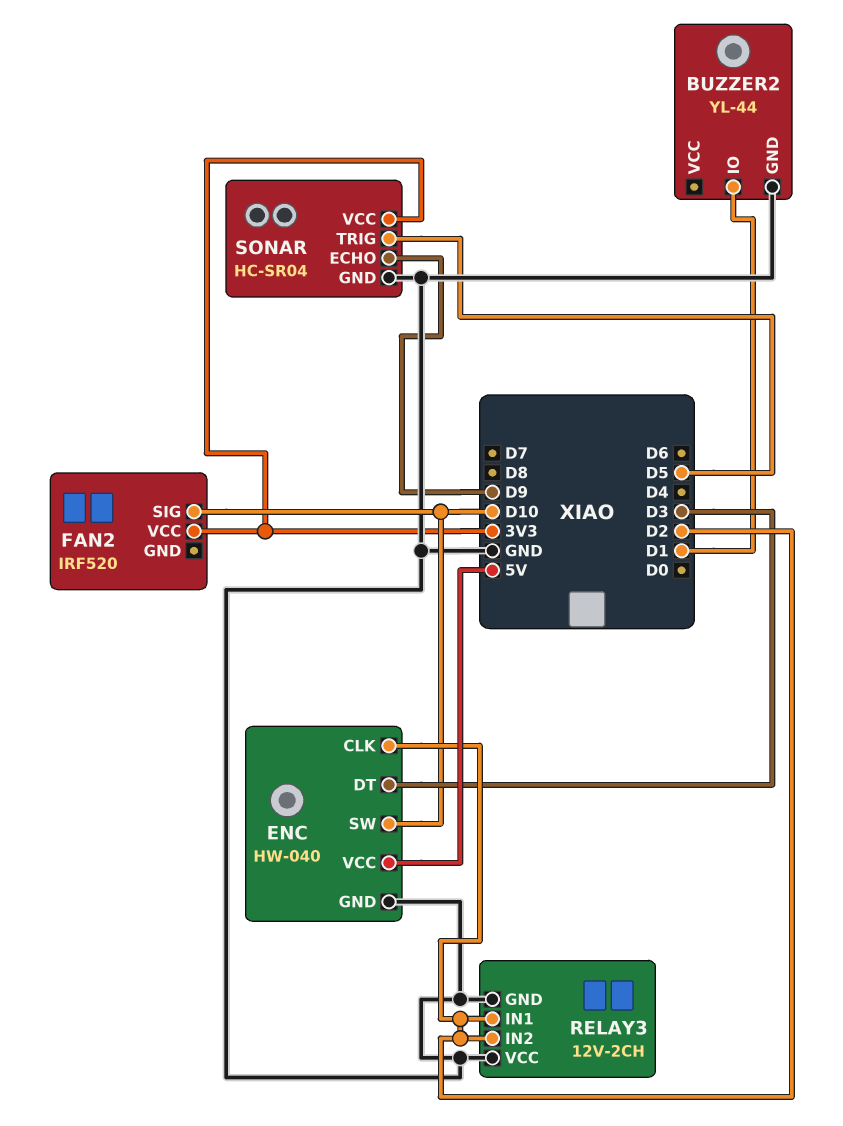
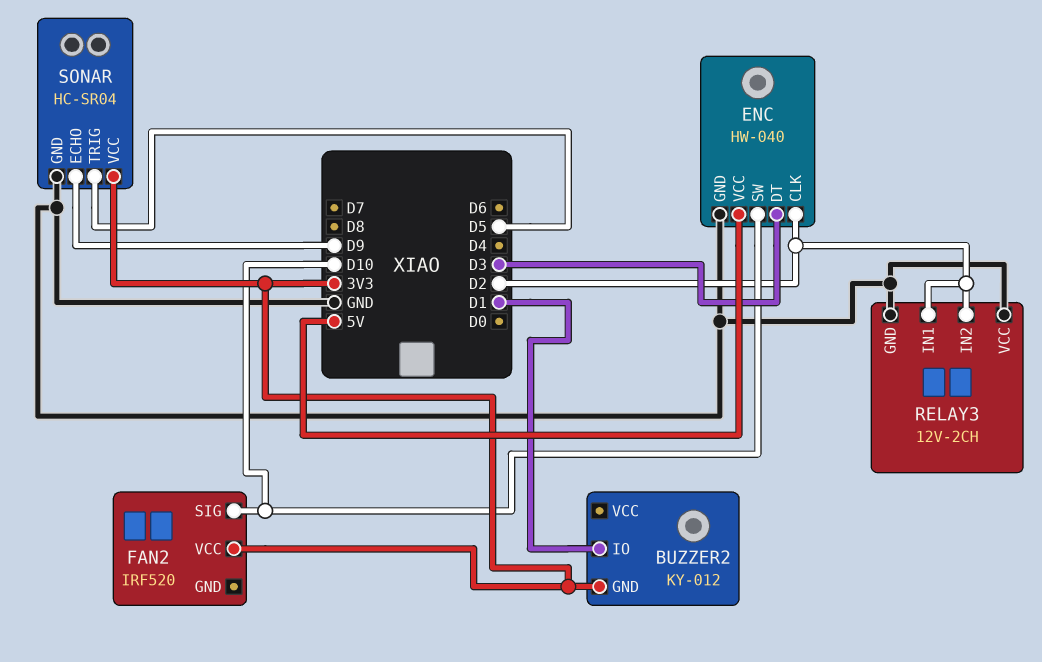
BUZZER2: YL-44 -> KY-012
BUZZER2 pin GND: GND -> 3V3

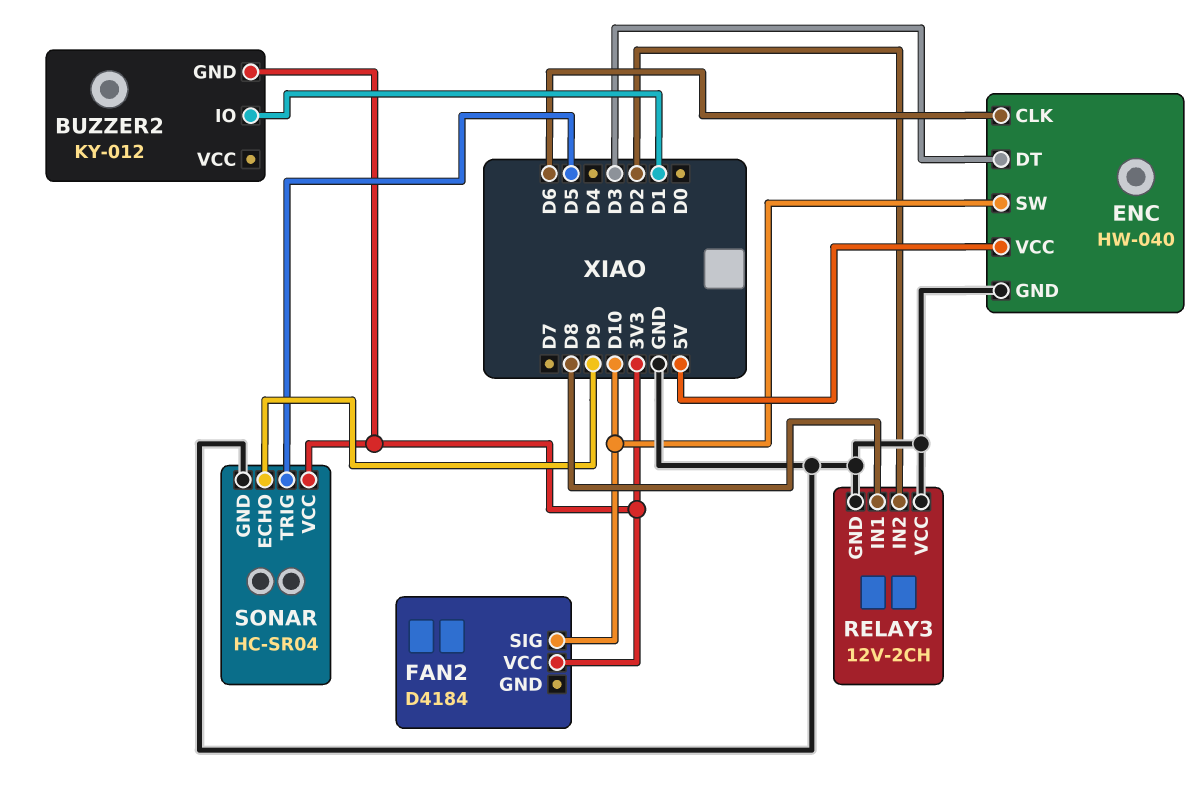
ENC pin CLK: D2 -> D6
FAN2: IRF520 -> D4184
RELAY3 pin IN1: D2 -> D8

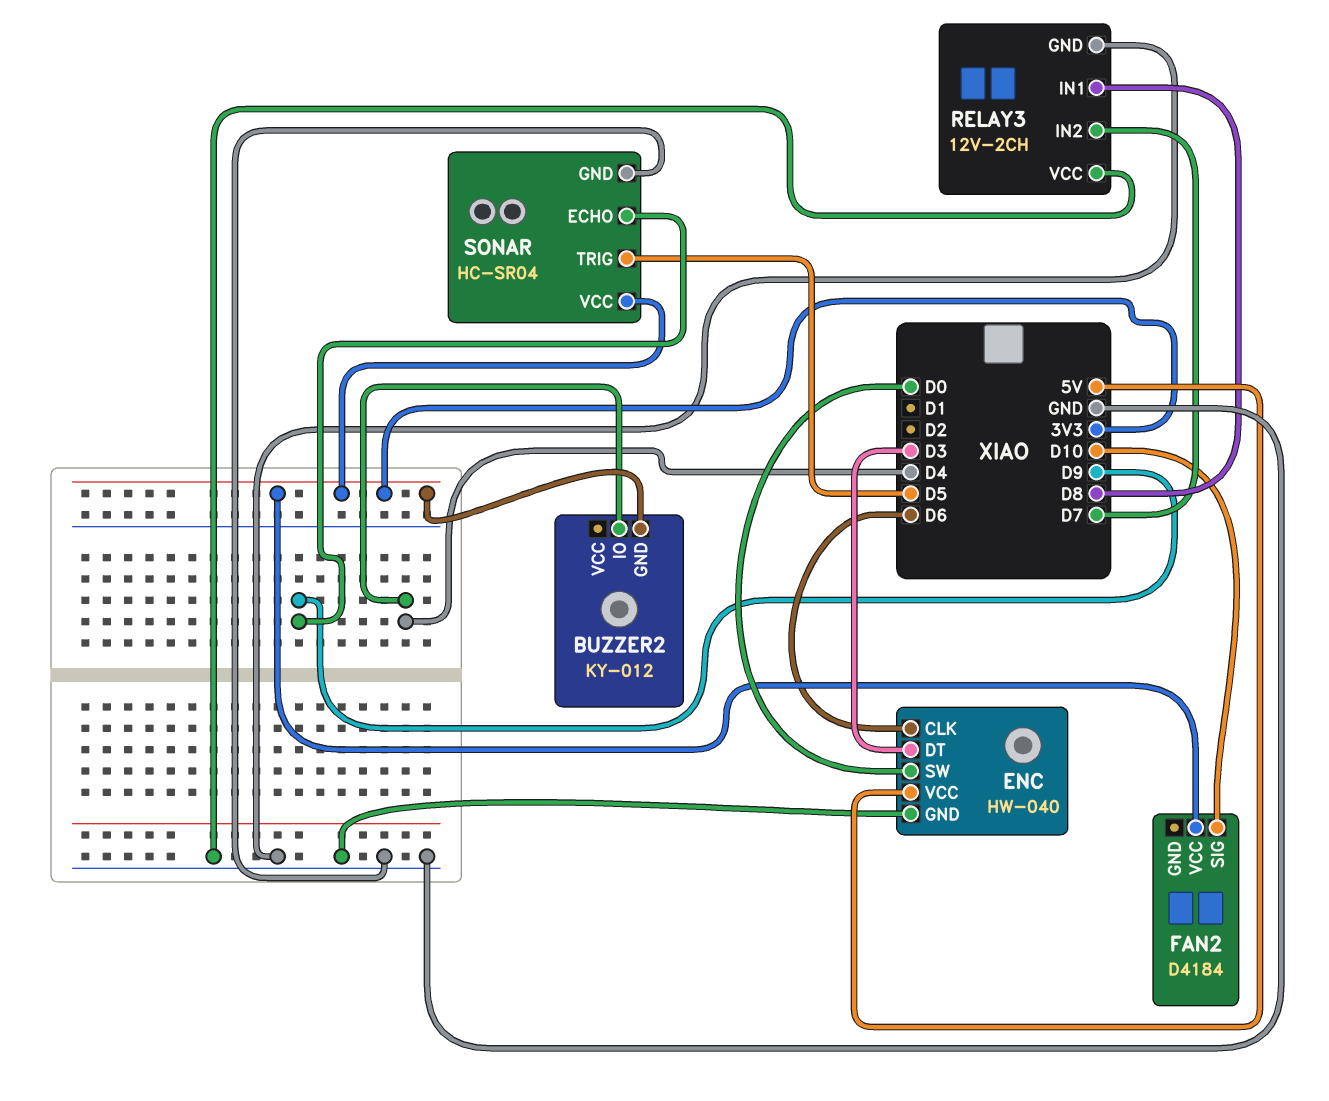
BUZZER2 pin IO: D1 -> D4
ENC pin SW: D10 -> D0
RELAY3 pin IN2: D2 -> D7

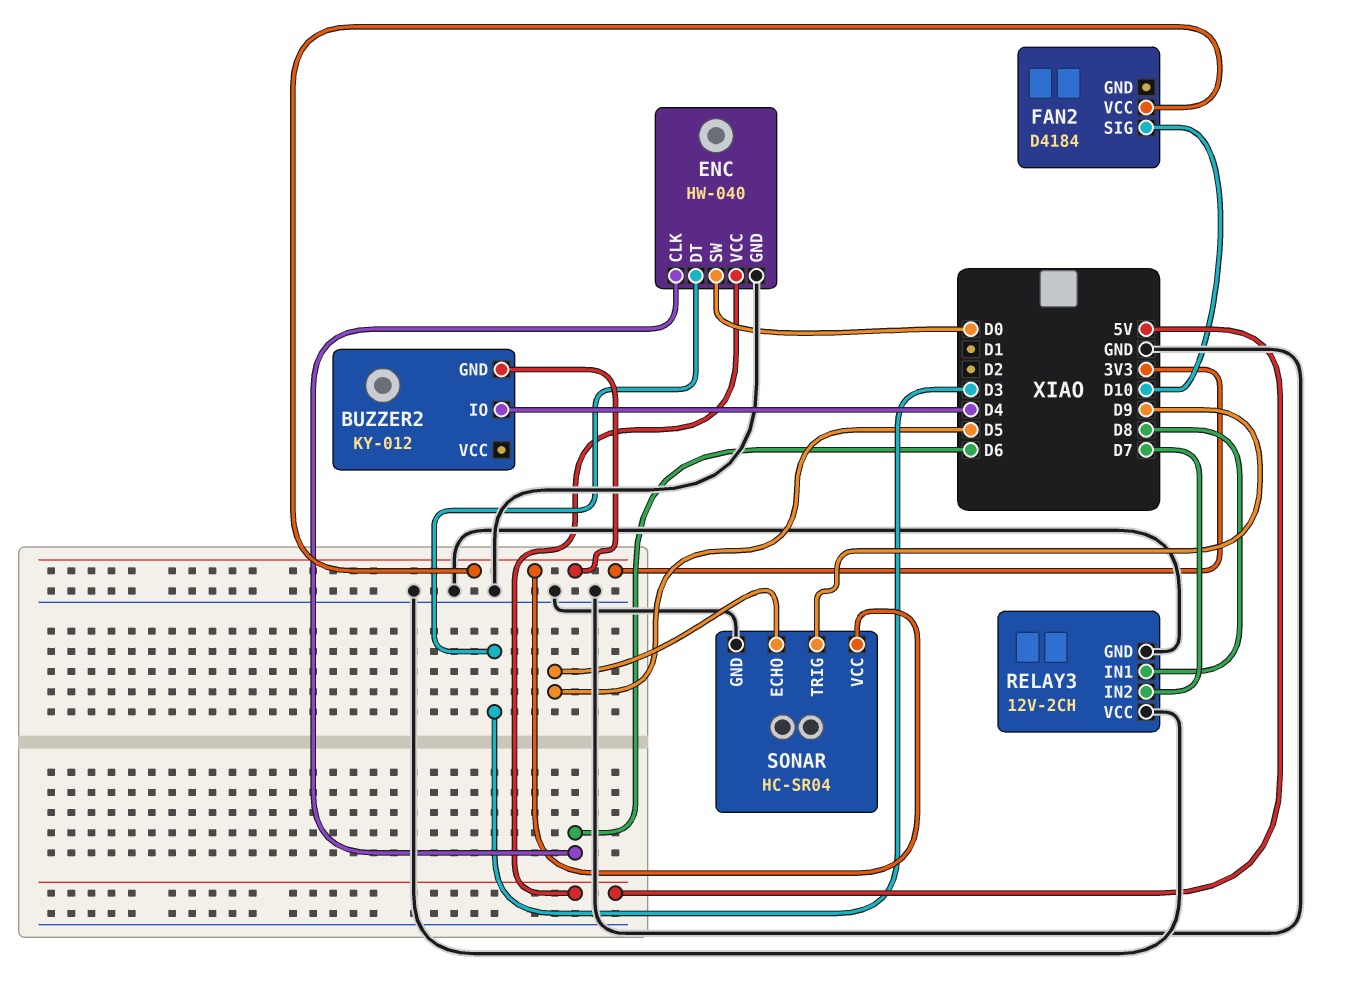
SONAR pin ECHO: D9 -> D5
SONAR pin TRIG: D5 -> D9

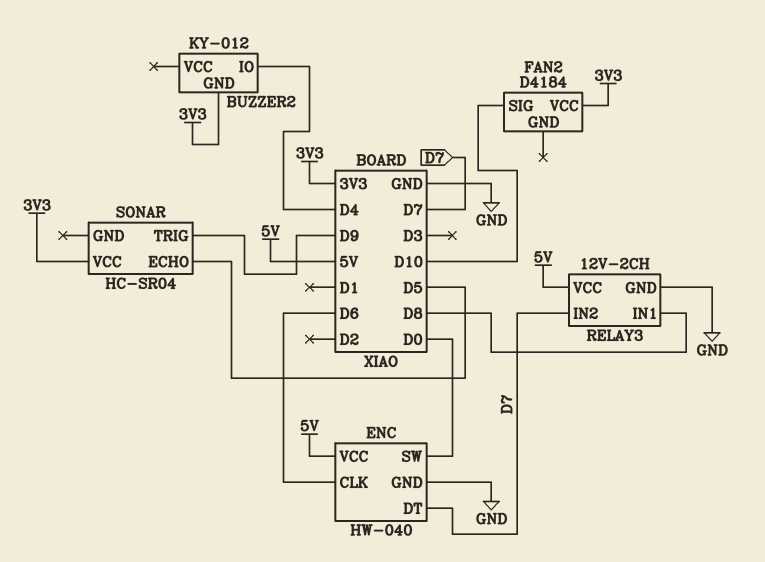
ENC pin DT: D3 -> D7
RELAY3 pin VCC: GND -> 5V
SONAR pin GND: GND -> none

